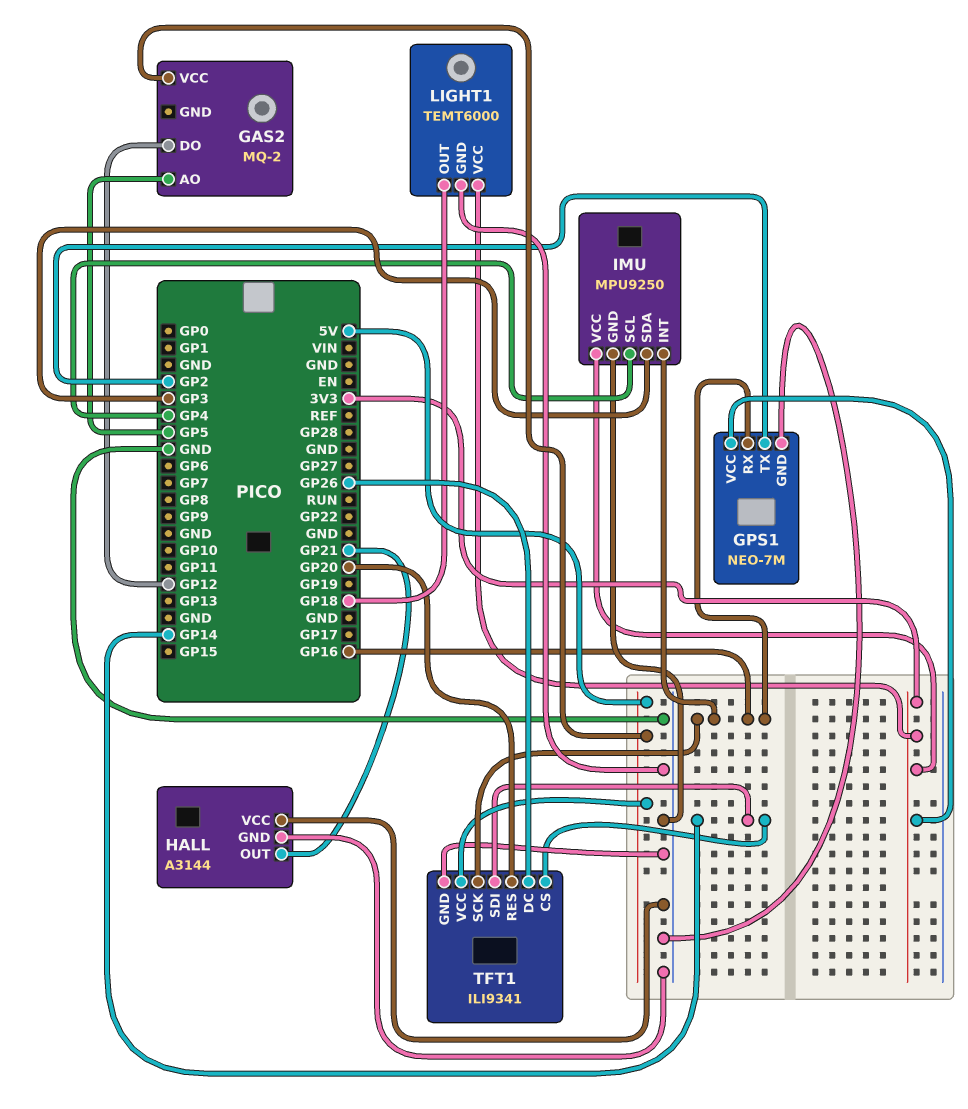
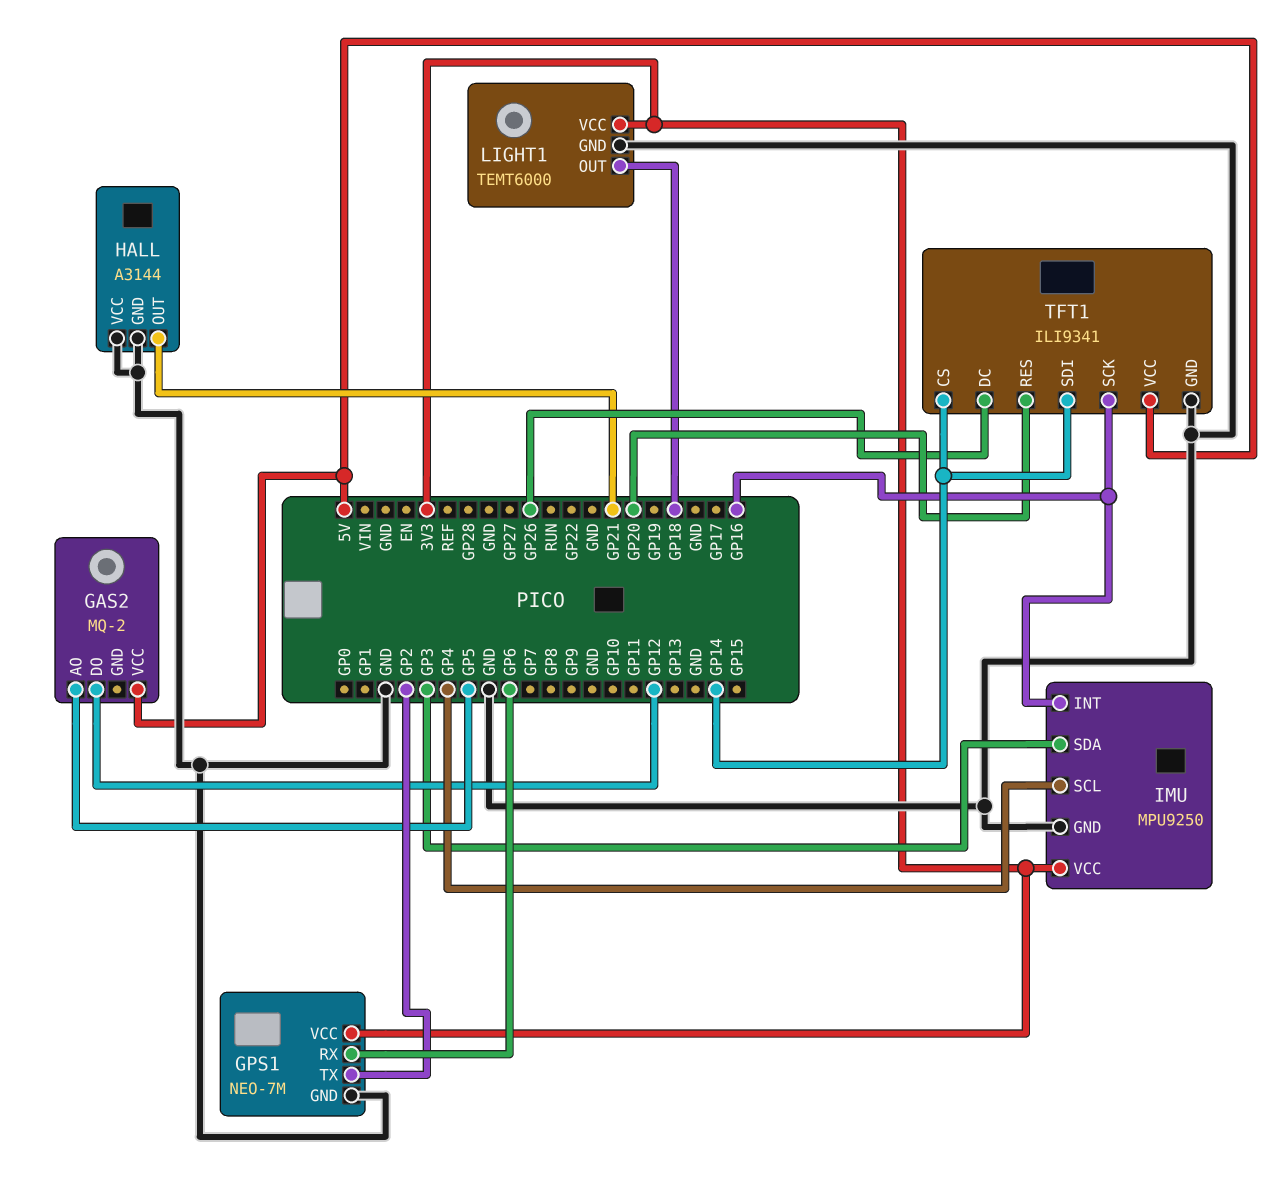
GPS1 pin RX: GP16 -> GP6

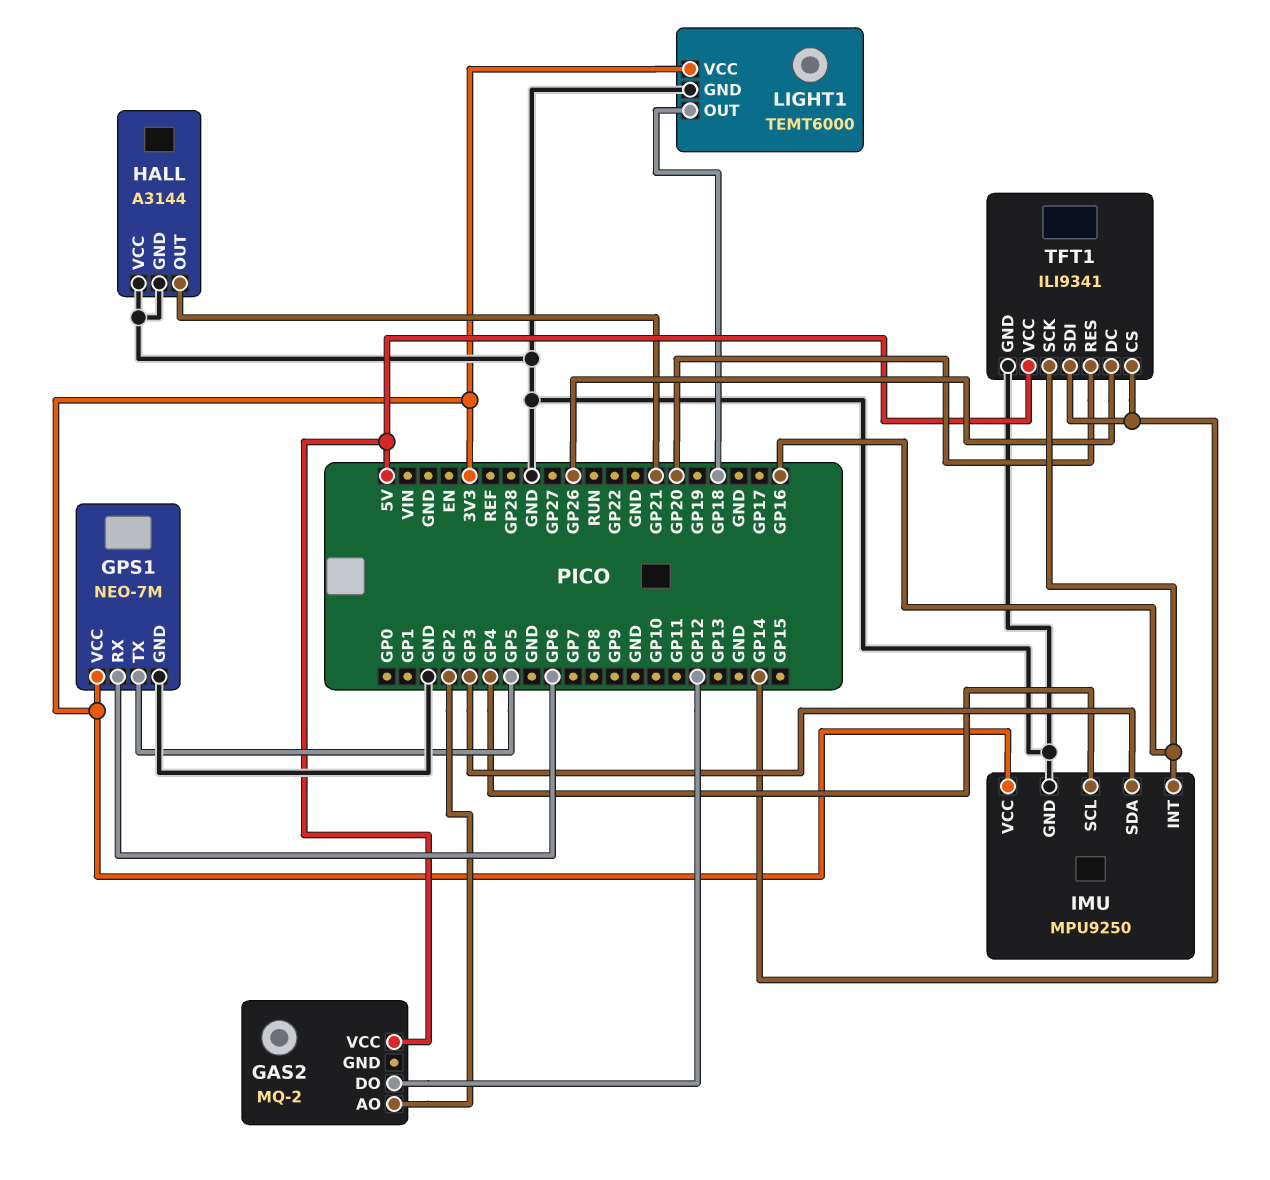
GAS2 pin AO: GP5 -> GP2
GPS1 pin TX: GP2 -> GP5

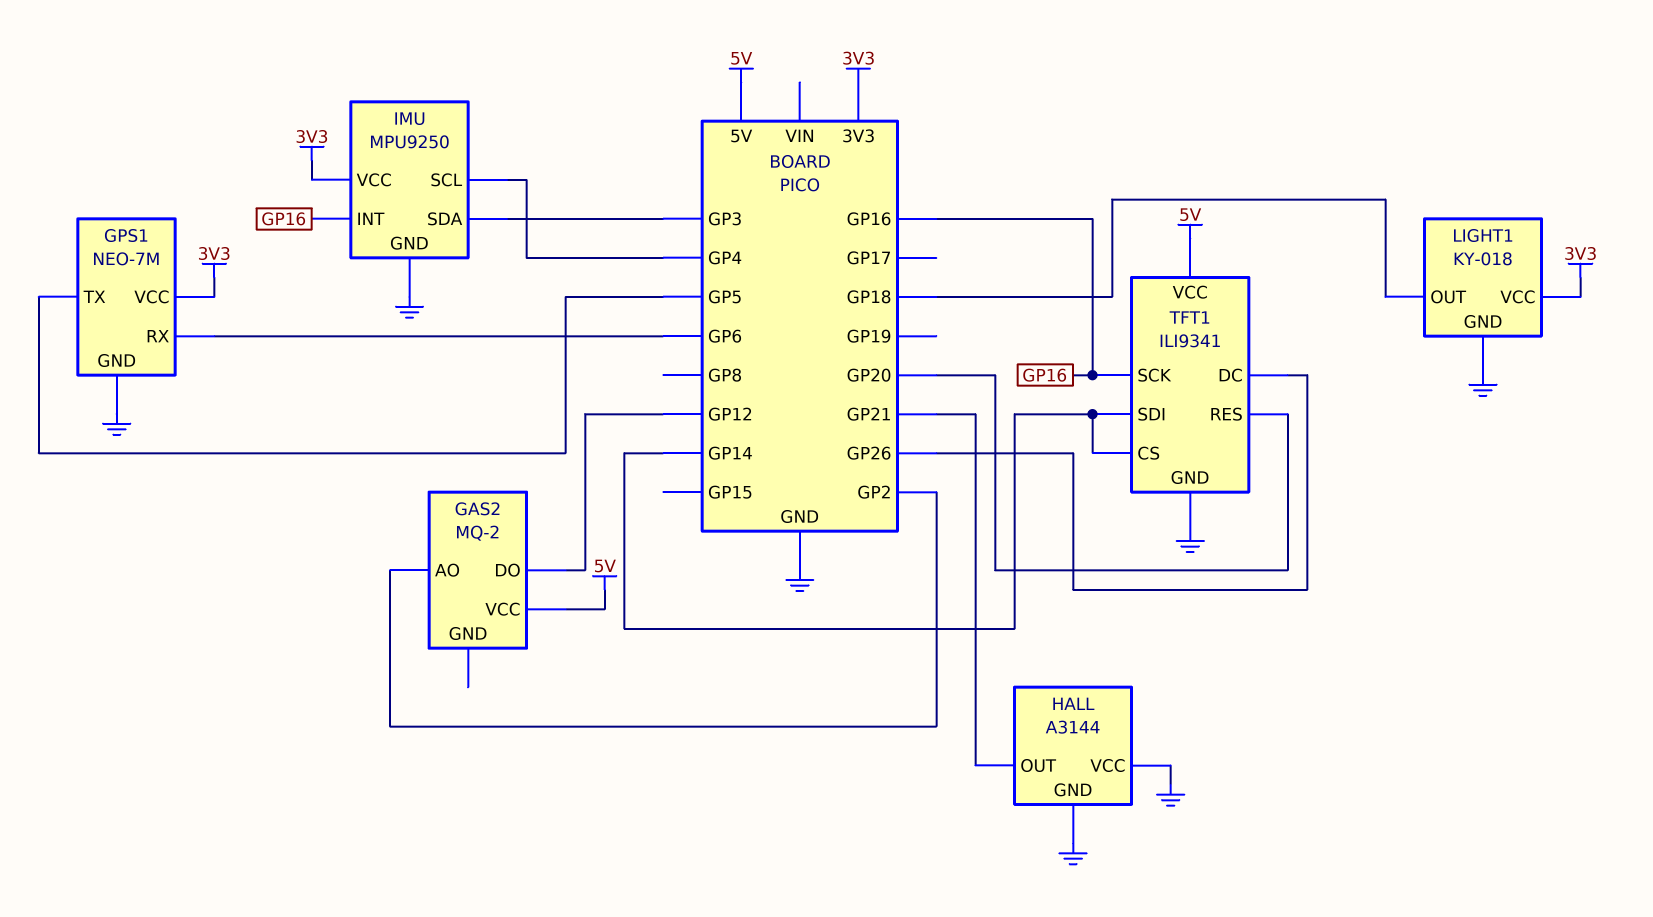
LIGHT1: TEMT6000 -> KY-018

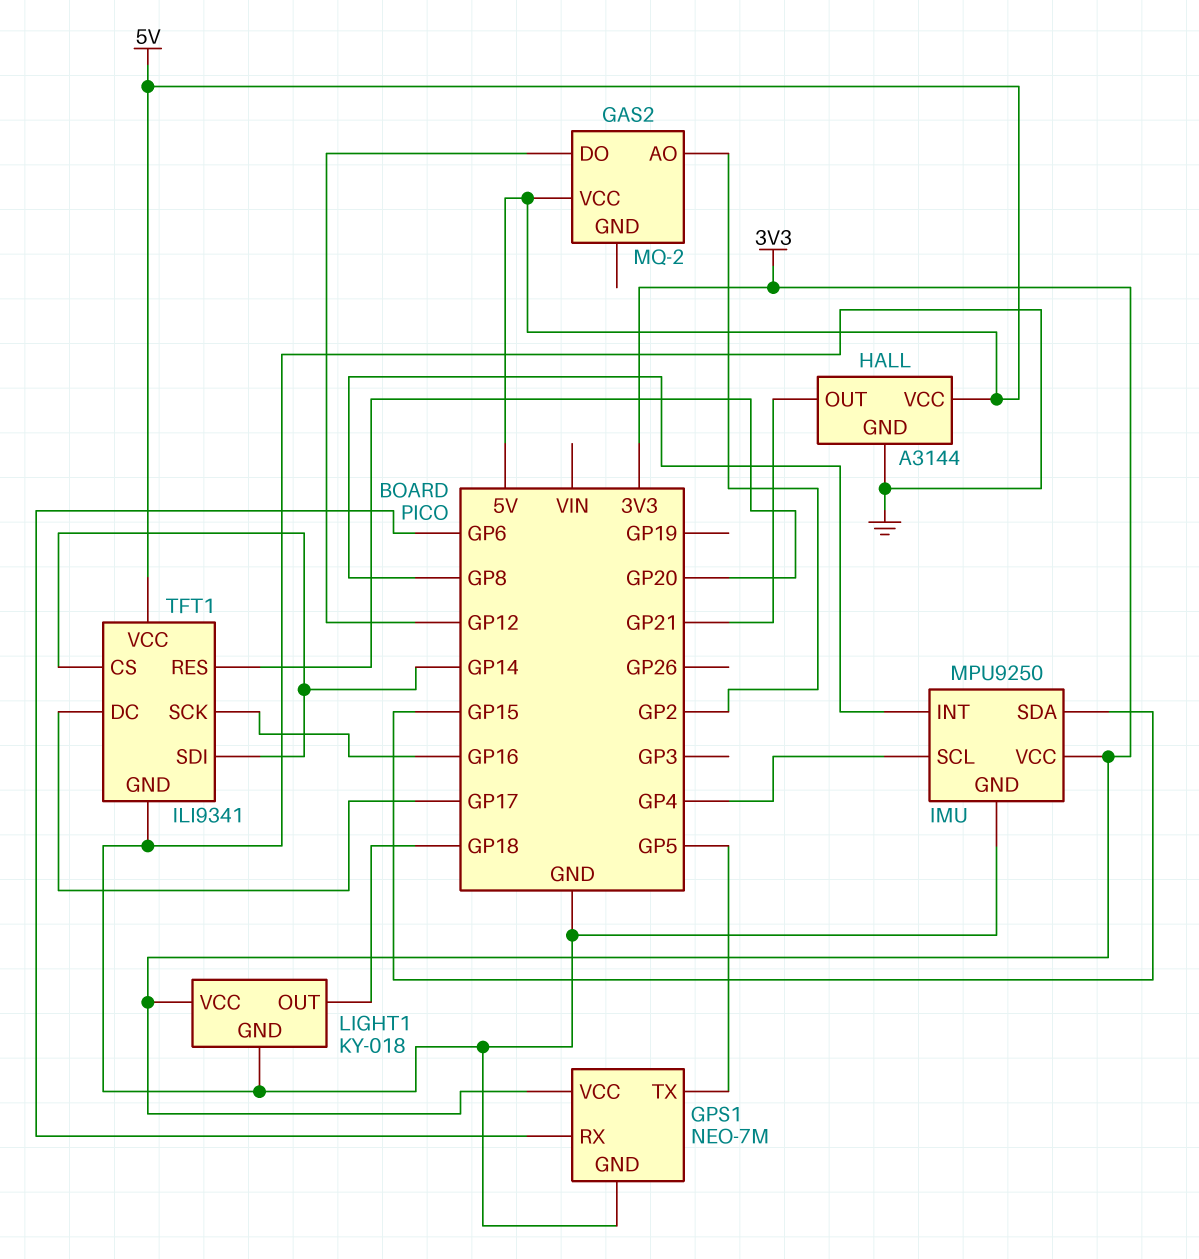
HALL pin VCC: GND -> 5V
IMU pin INT: GP16 -> GP8
IMU pin SDA: GP3 -> GP15
TFT1 pin DC: GP26 -> GP17

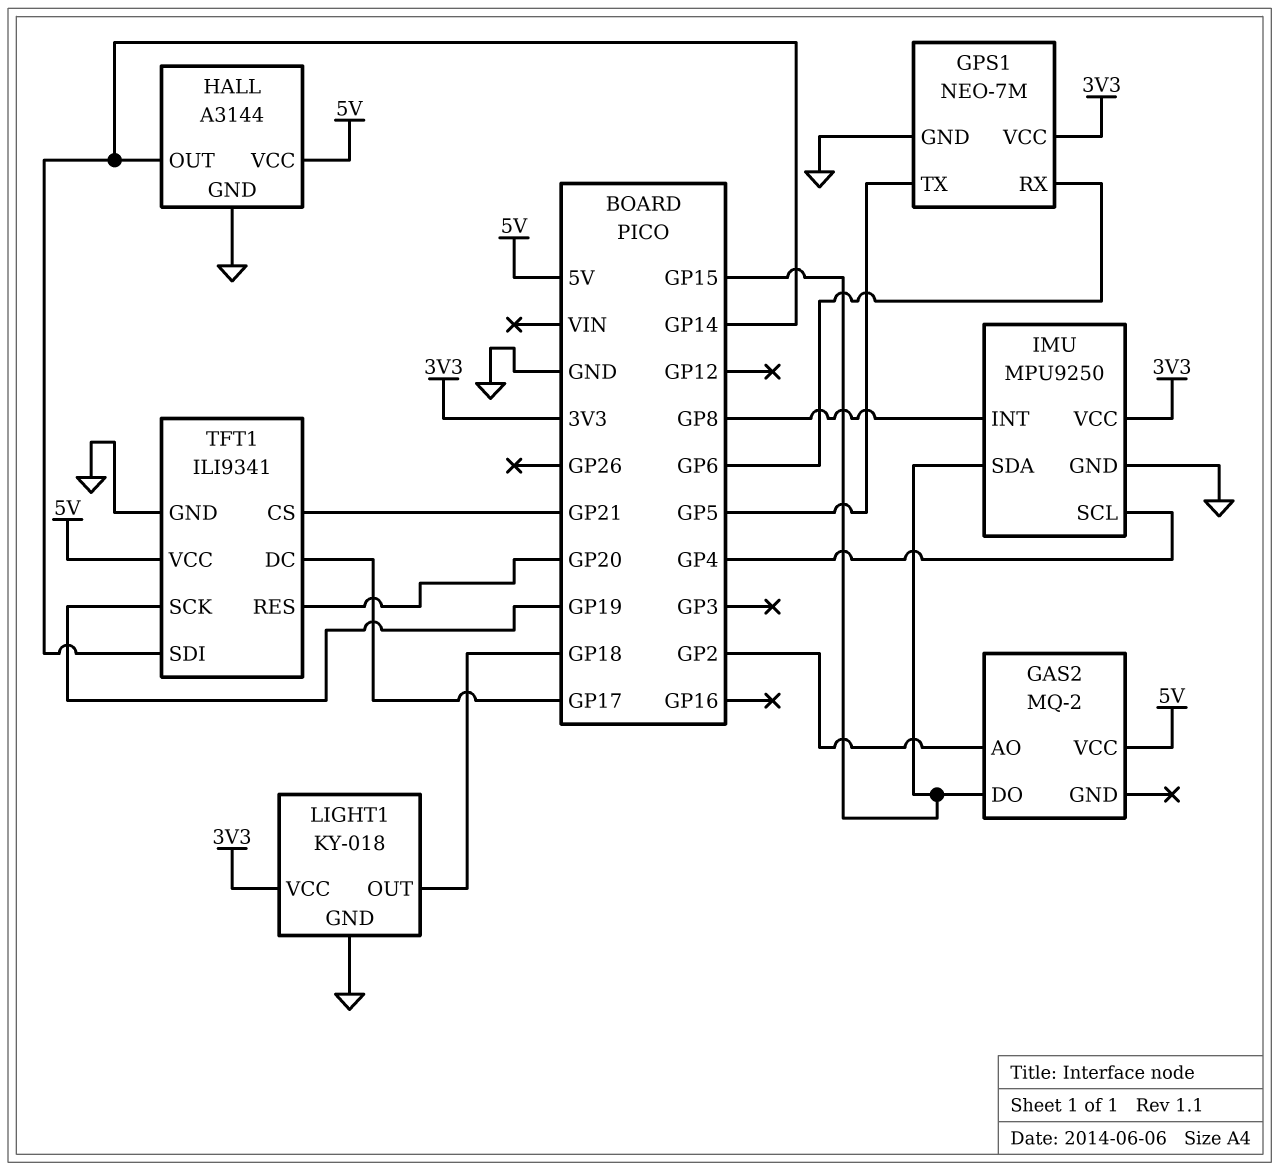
GAS2 pin DO: GP12 -> GP15
HALL pin OUT: GP21 -> GP14
TFT1 pin CS: GP14 -> GP21
TFT1 pin SCK: GP16 -> GP19

